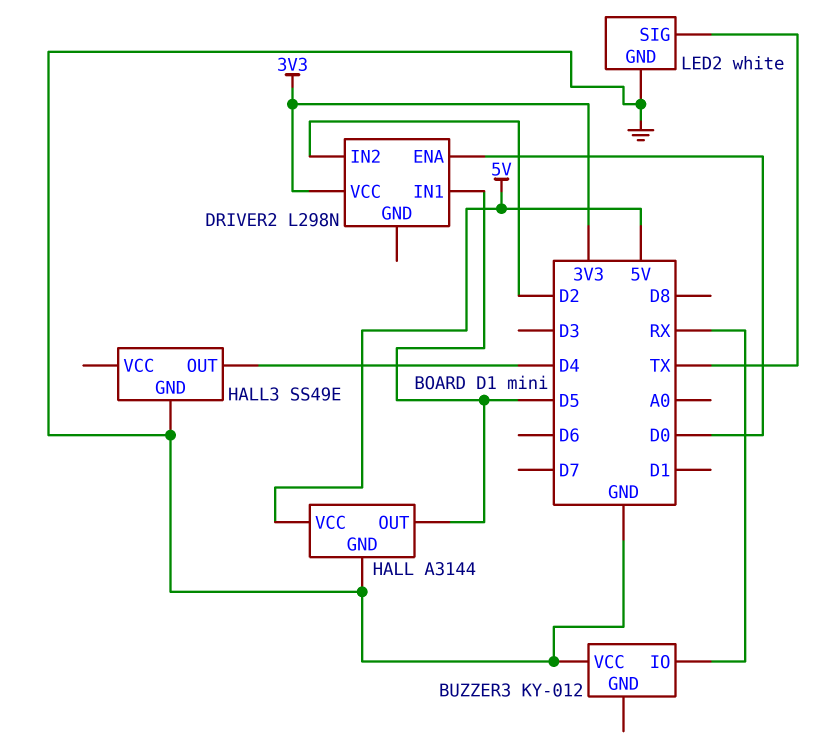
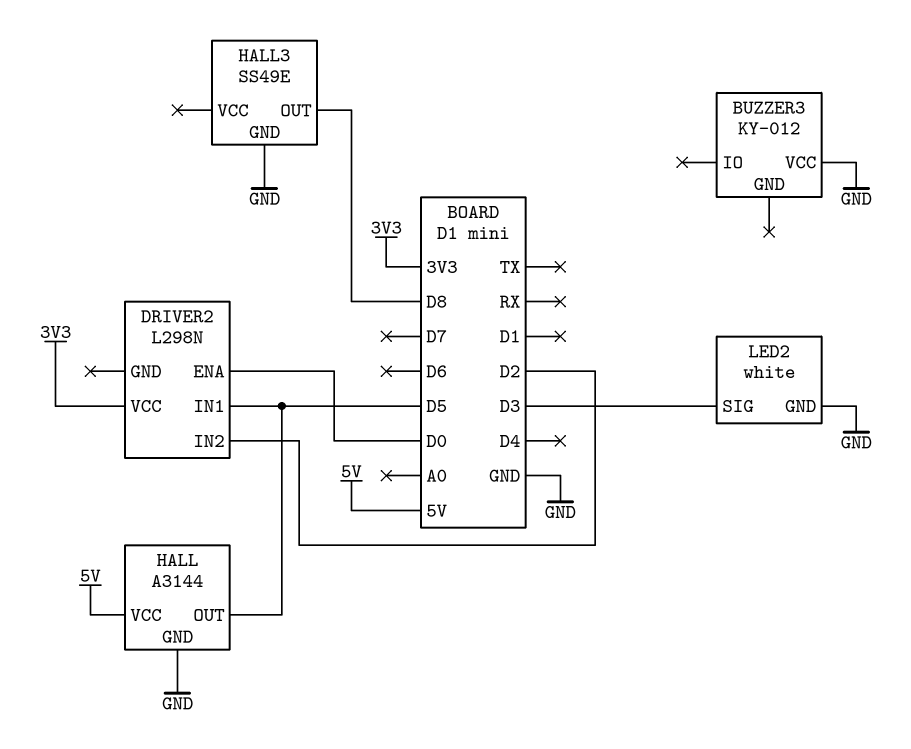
BUZZER3 pin IO: RX -> none
HALL3 pin OUT: D4 -> D8
LED2 pin SIG: TX -> D3

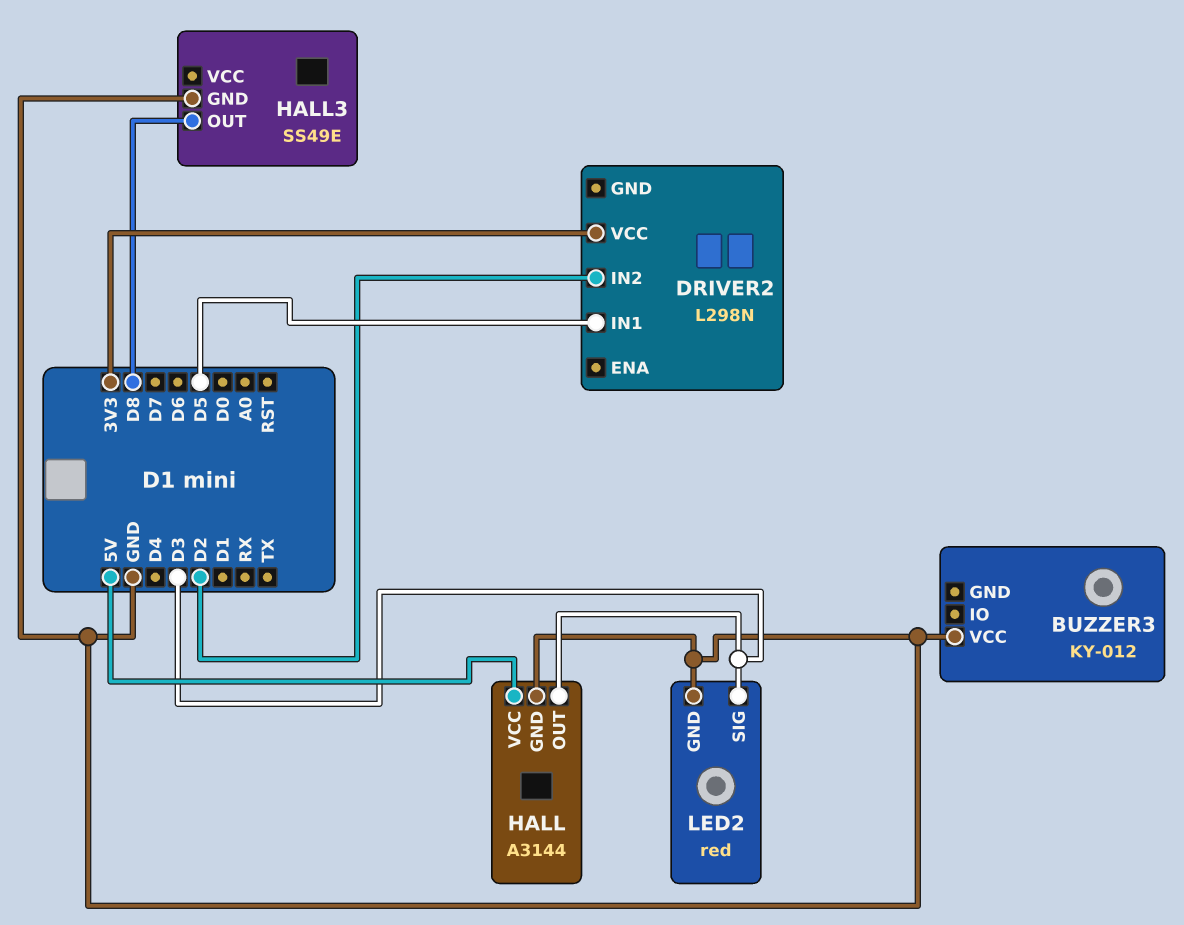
DRIVER2 pin ENA: D0 -> none
HALL pin OUT: D5 -> D3
LED2: white -> red

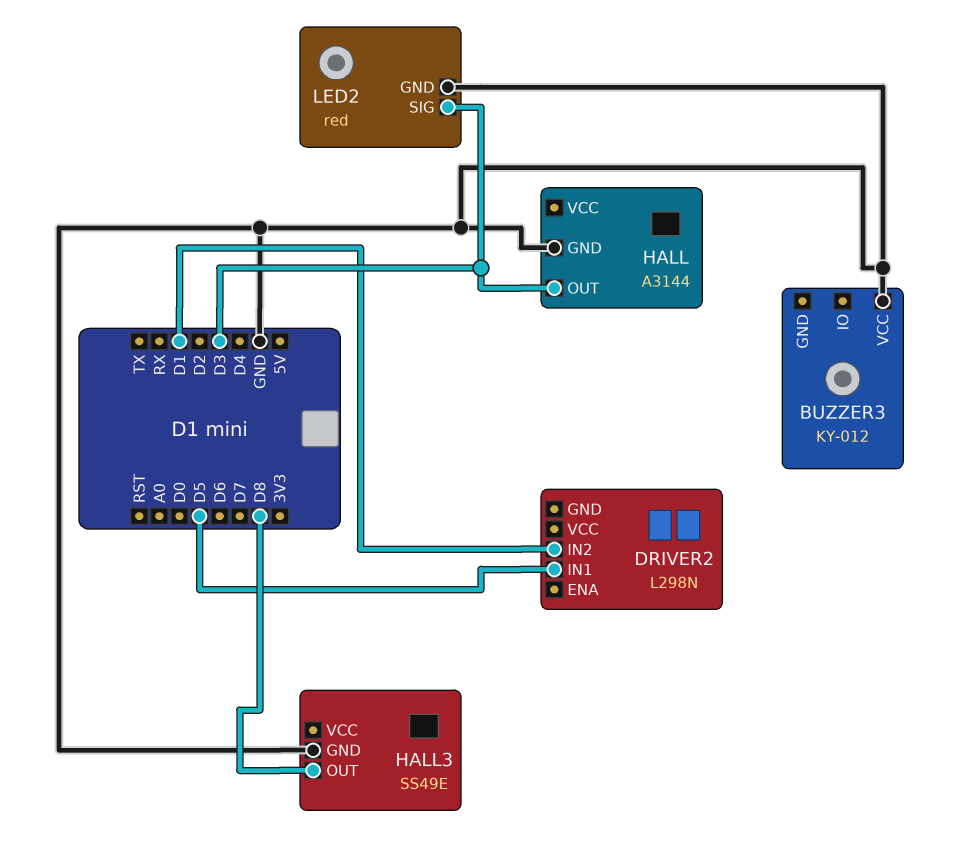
DRIVER2 pin IN2: D2 -> D1
DRIVER2 pin VCC: 3V3 -> none
HALL pin VCC: 5V -> none

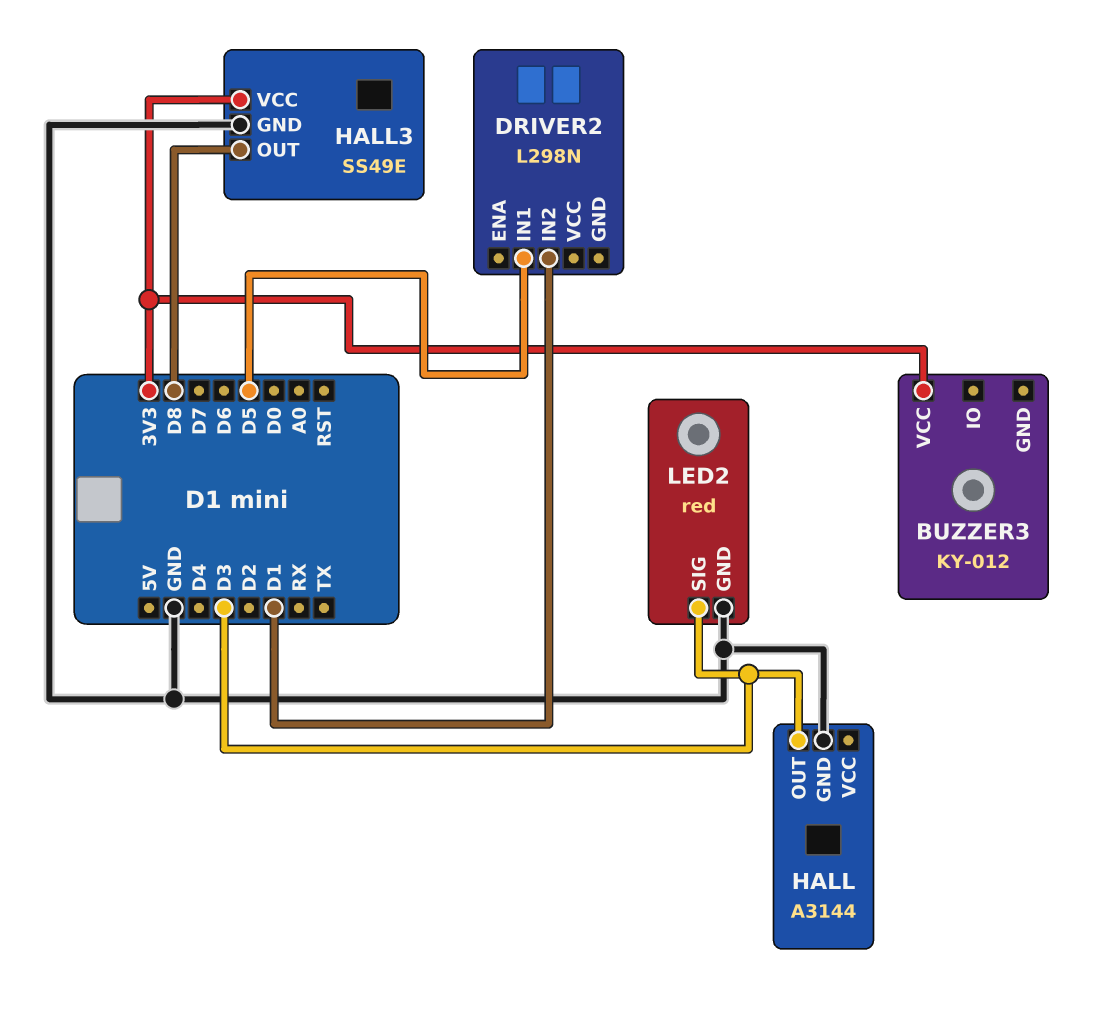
BUZZER3 pin VCC: GND -> 3V3
HALL3 pin VCC: none -> 3V3

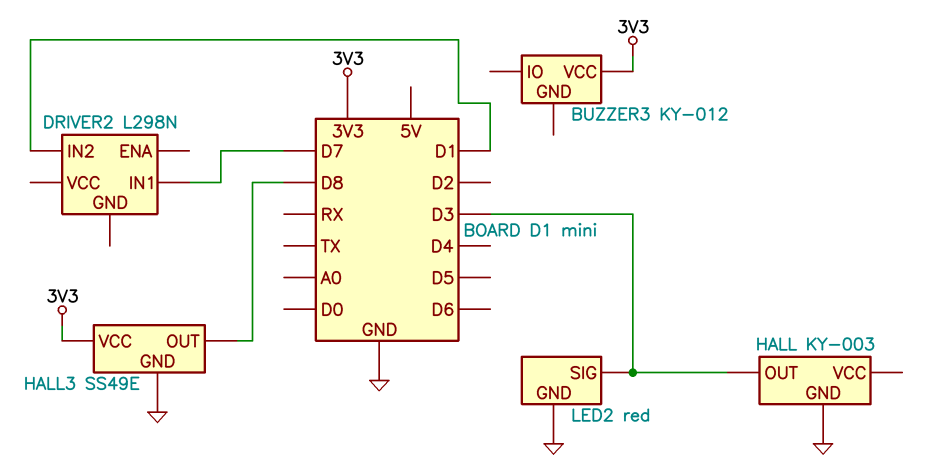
DRIVER2 pin IN1: D5 -> D7
HALL: A3144 -> KY-003

